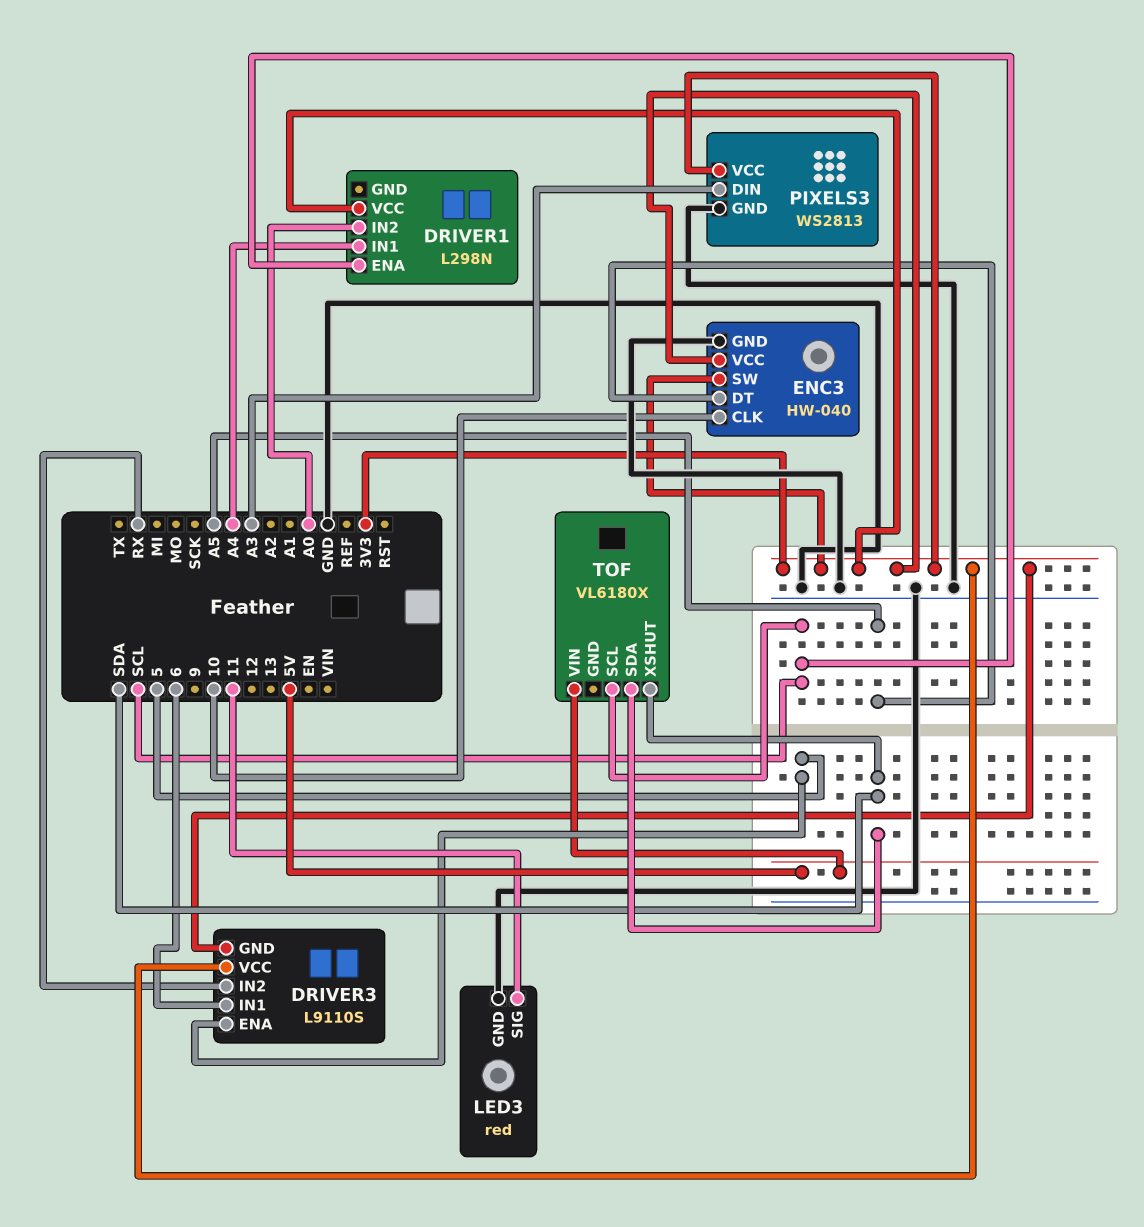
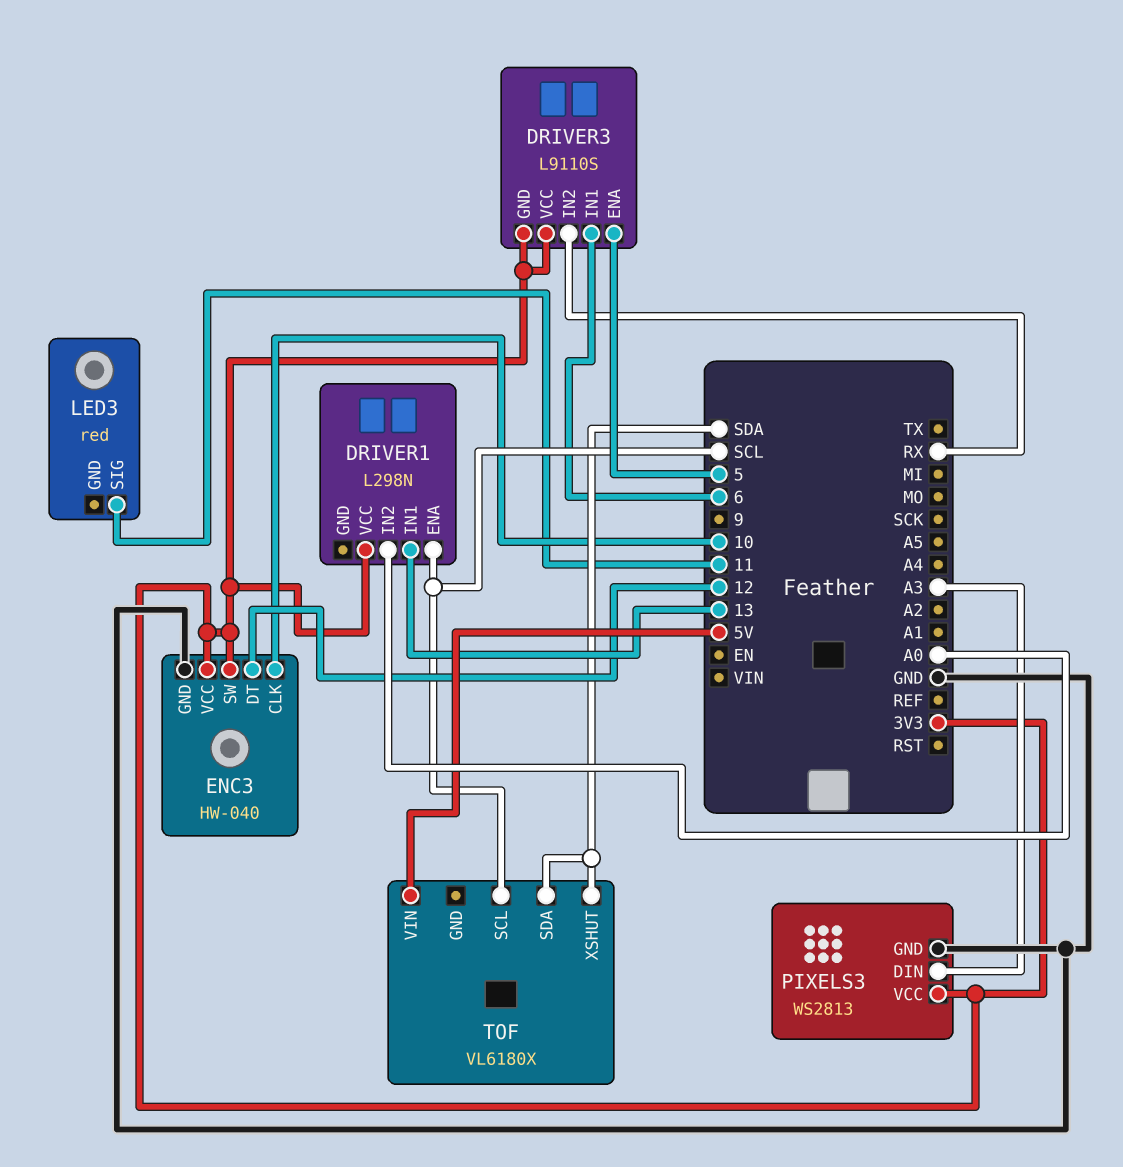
DRIVER1 pin IN1: A4 -> 13
ENC3 pin DT: A5 -> 12
LED3 pin GND: GND -> none

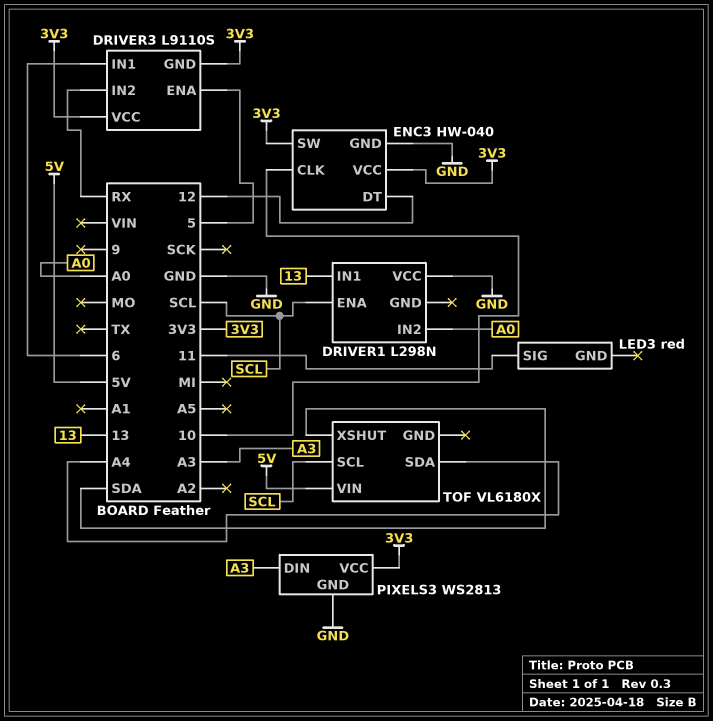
DRIVER1 pin VCC: 3V3 -> GND
TOF pin SDA: SDA -> A4

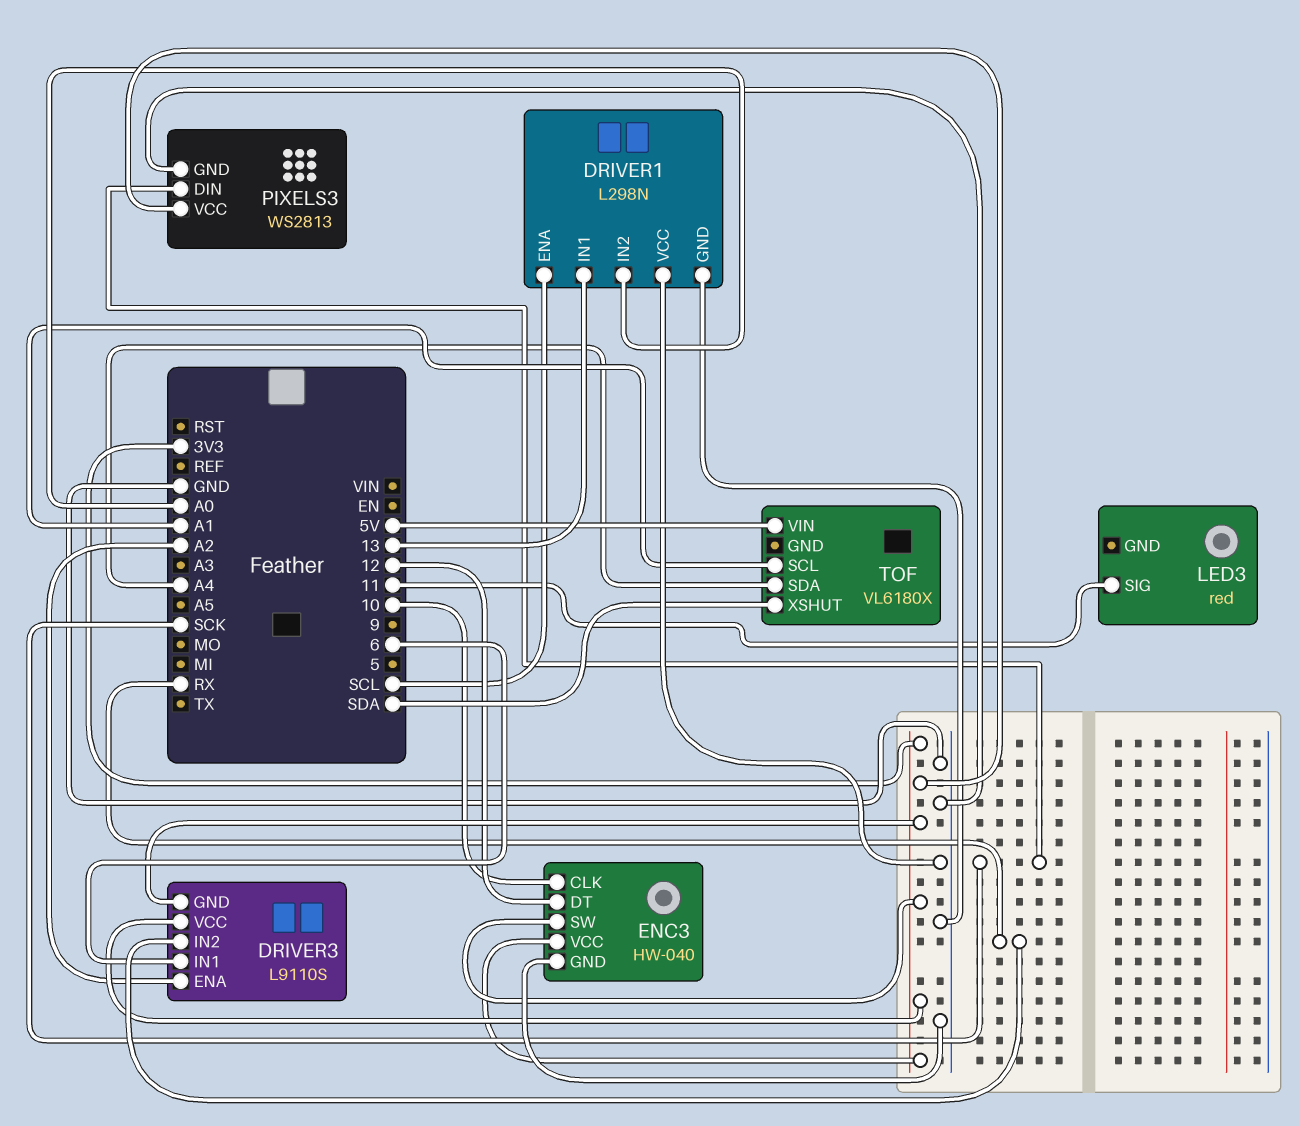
DRIVER1 pin GND: none -> GND
DRIVER3 pin ENA: 5 -> A2
PIXELS3 pin DIN: A3 -> SCK
TOF pin SCL: SCL -> A1

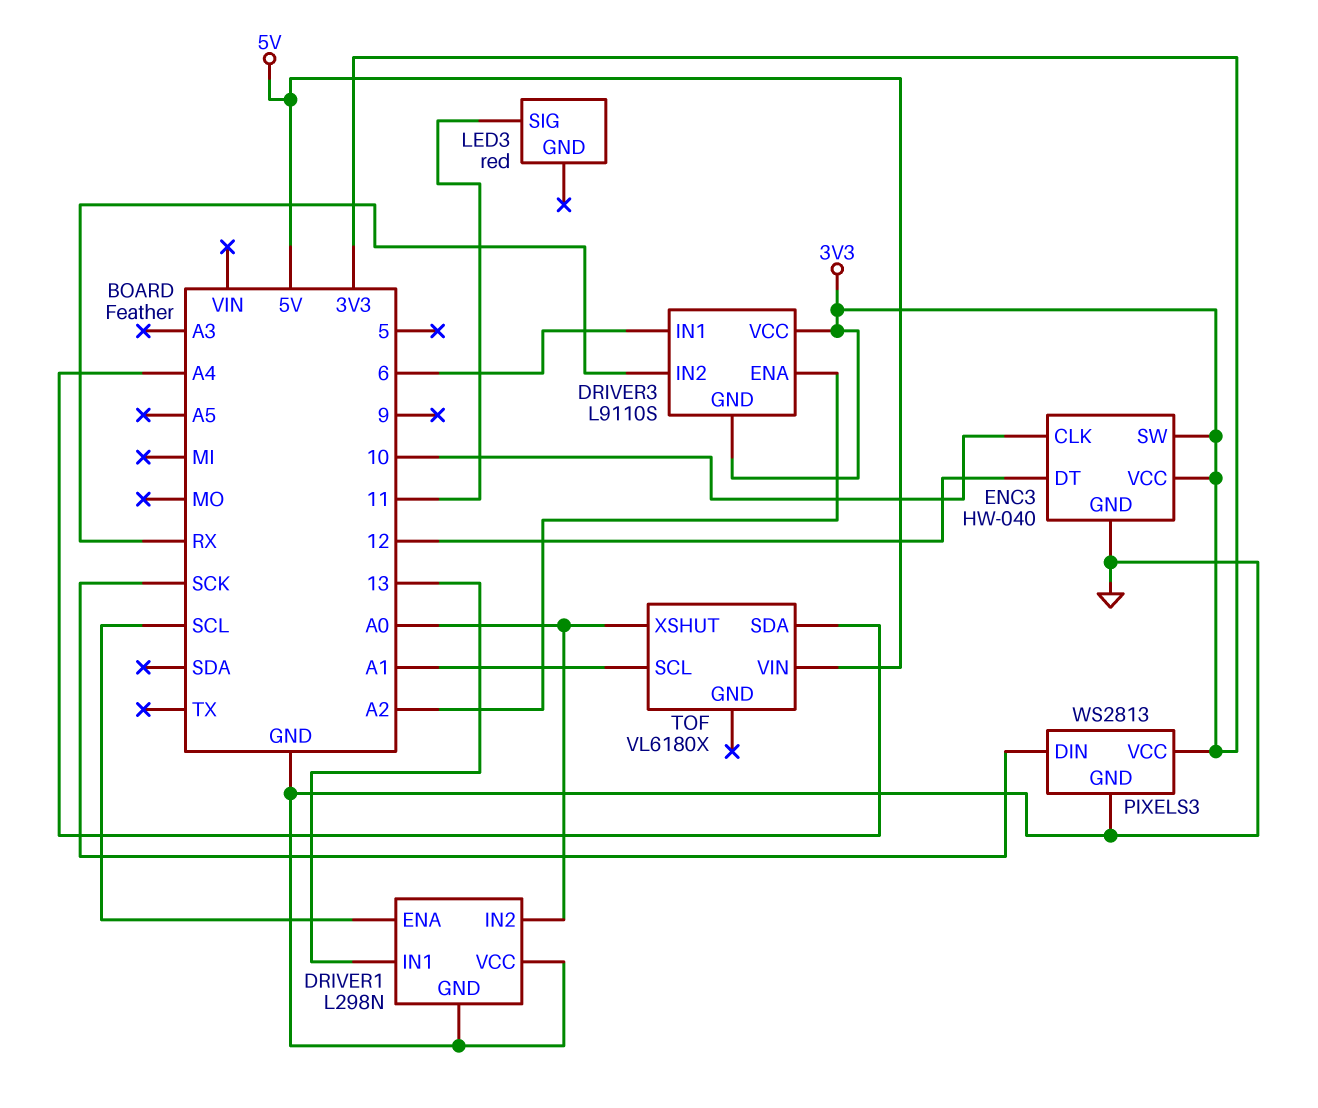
TOF pin XSHUT: SDA -> A0

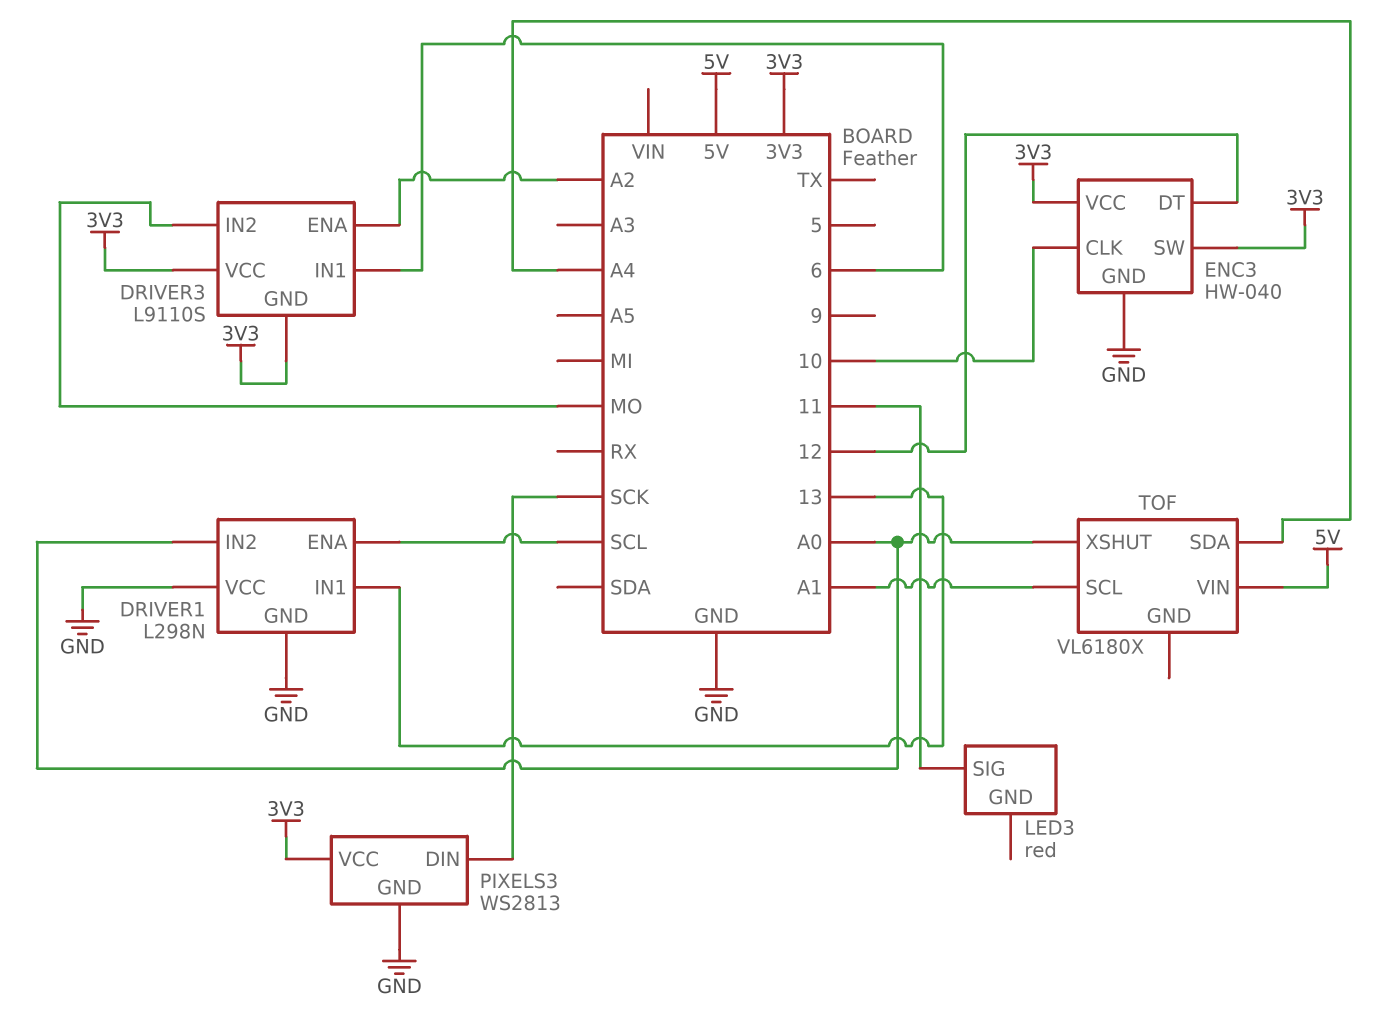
DRIVER3 pin IN2: RX -> MO

